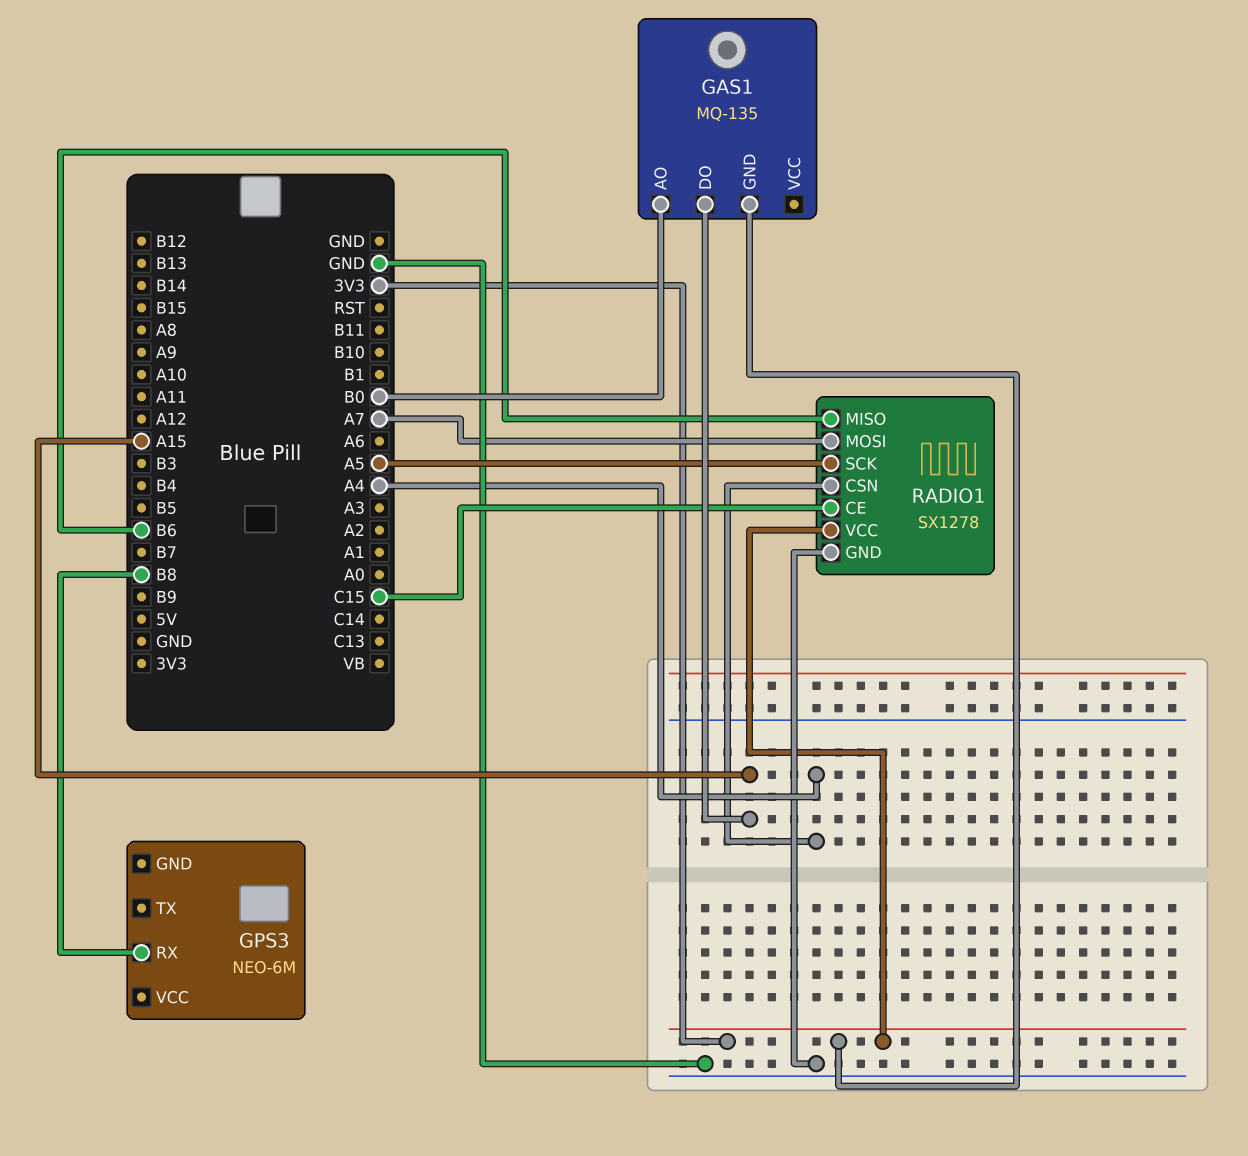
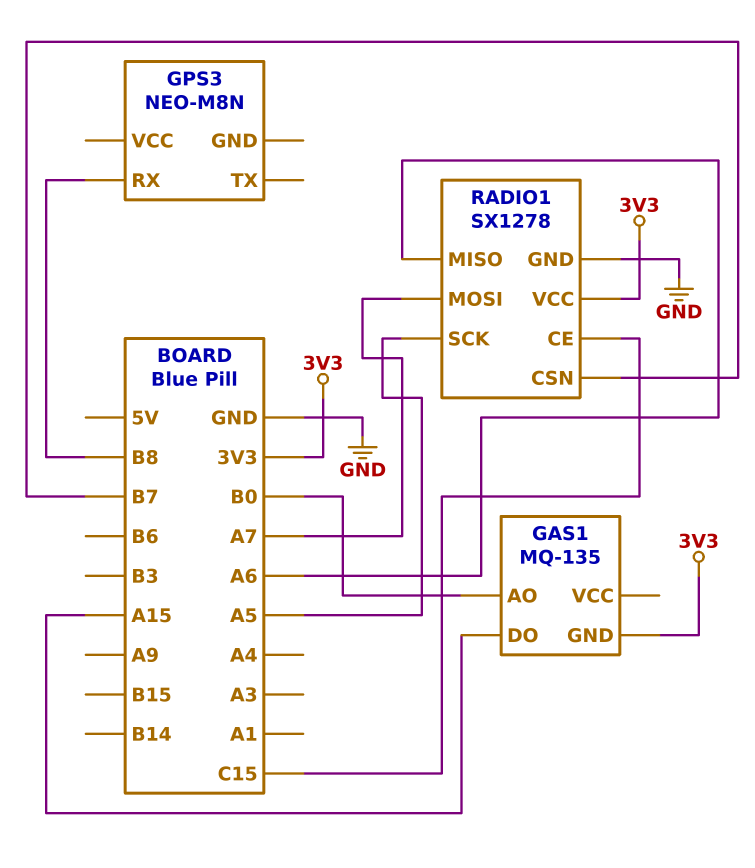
GPS3: NEO-6M -> NEO-M8N
RADIO1 pin CSN: A4 -> B7
RADIO1 pin MISO: B6 -> A6

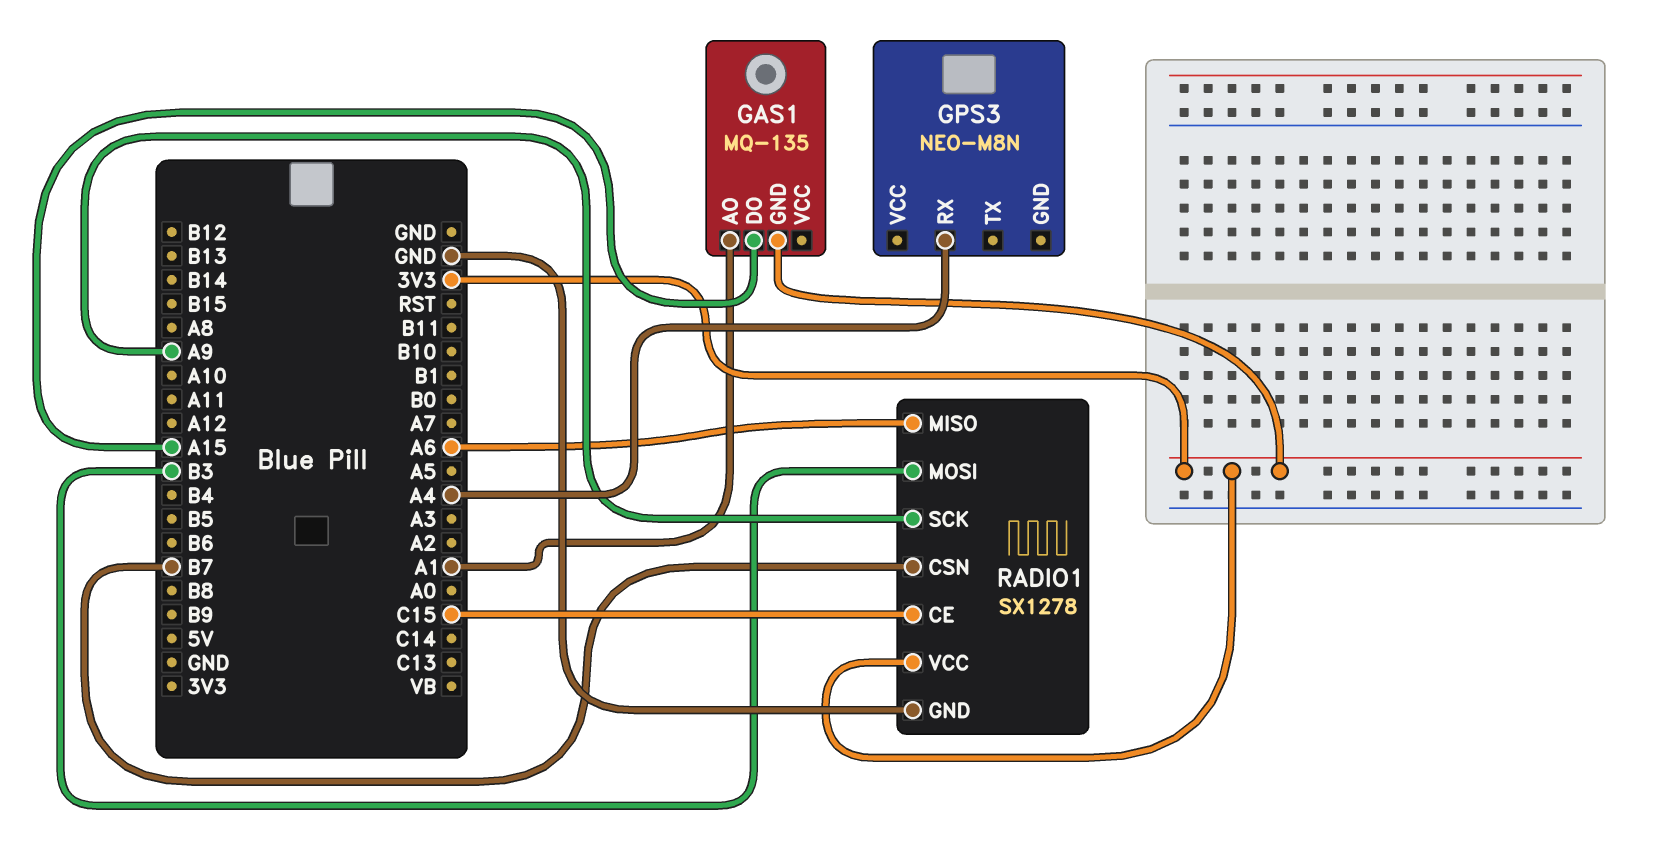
GAS1 pin AO: B0 -> A1
GPS3 pin RX: B8 -> A4
RADIO1 pin MOSI: A7 -> B3
RADIO1 pin SCK: A5 -> A9

